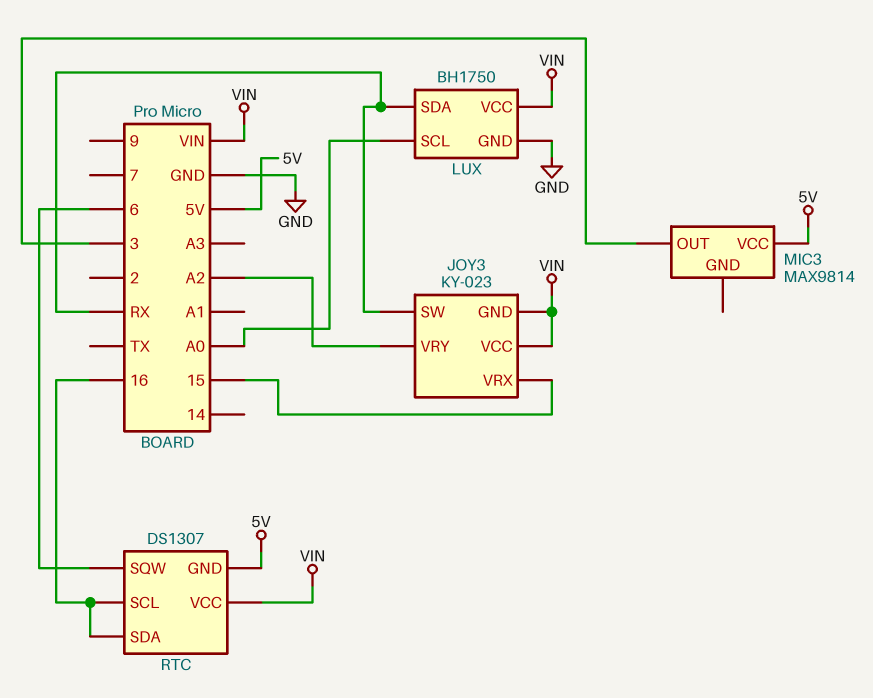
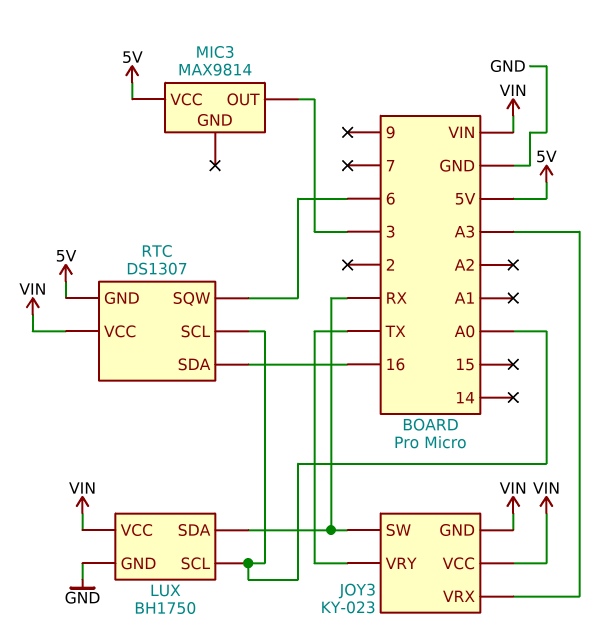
JOY3 pin VRX: 15 -> A3
JOY3 pin VRY: A2 -> TX
RTC pin SCL: 16 -> A0

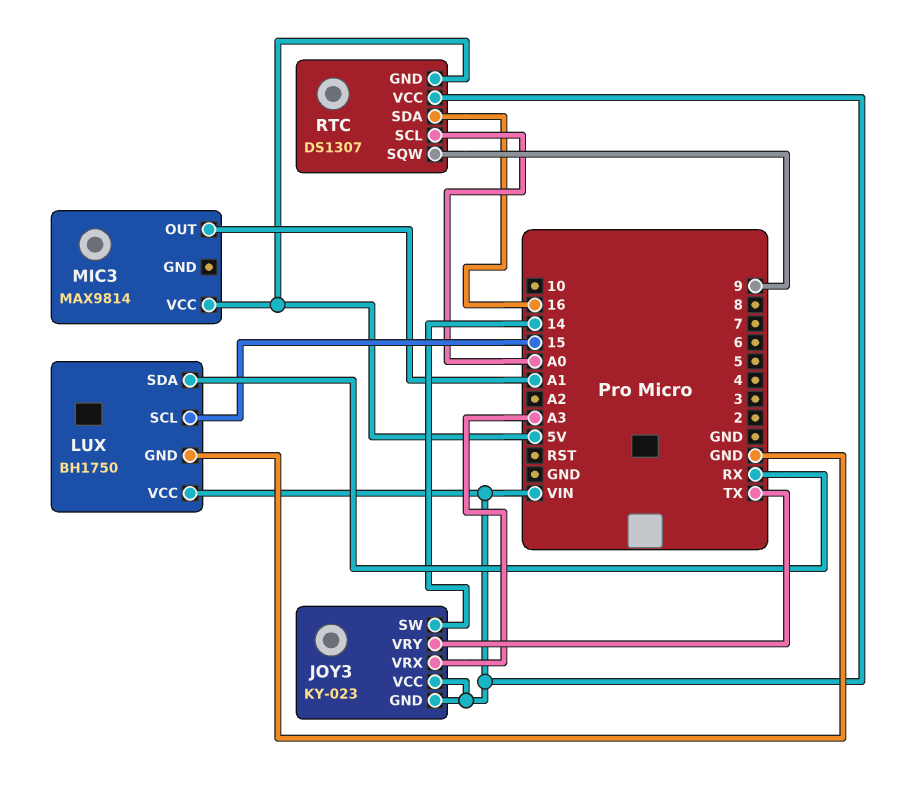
JOY3 pin SW: RX -> 14
LUX pin SCL: A0 -> 15
MIC3 pin OUT: 3 -> A1
RTC pin SQW: 6 -> 9

